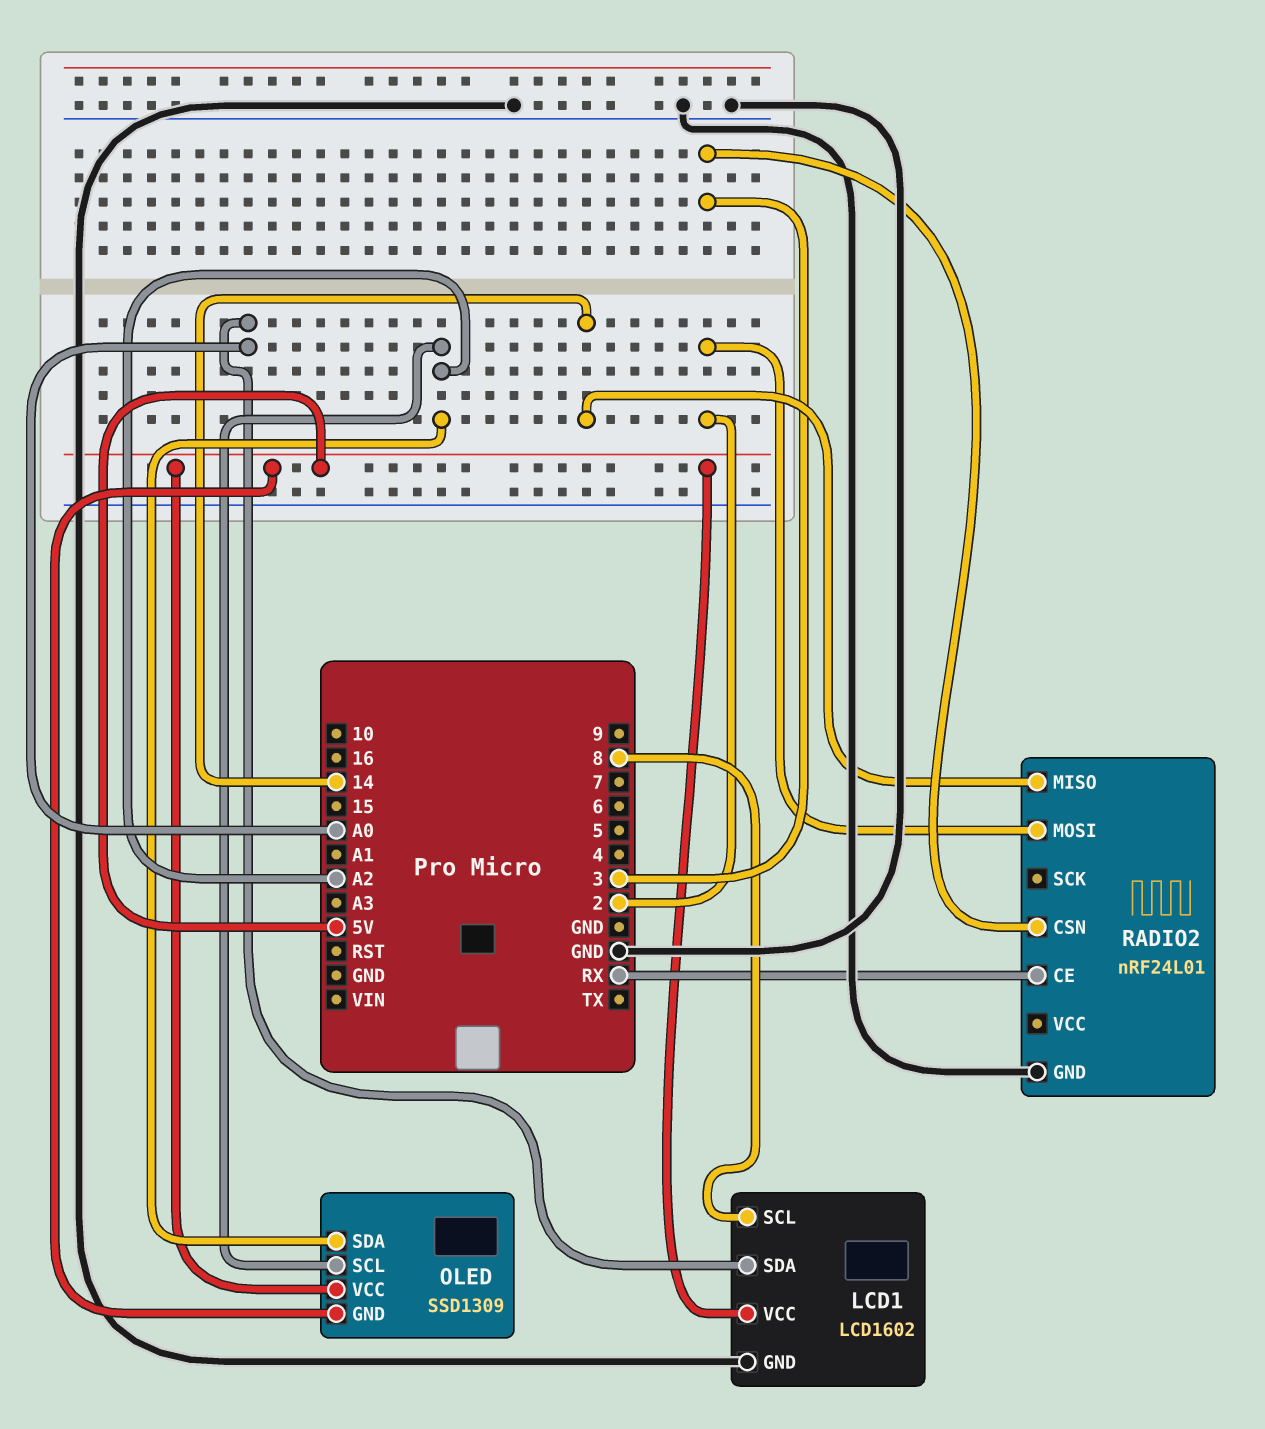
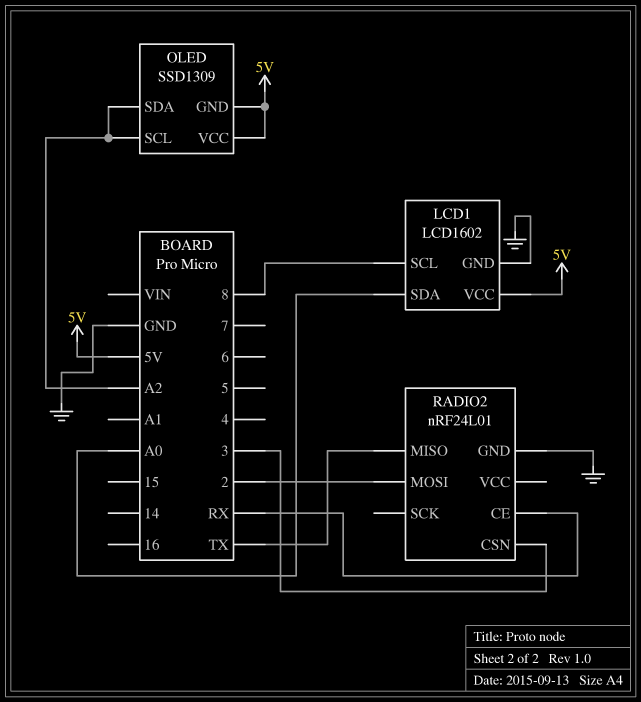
RADIO2 pin MISO: 14 -> TX

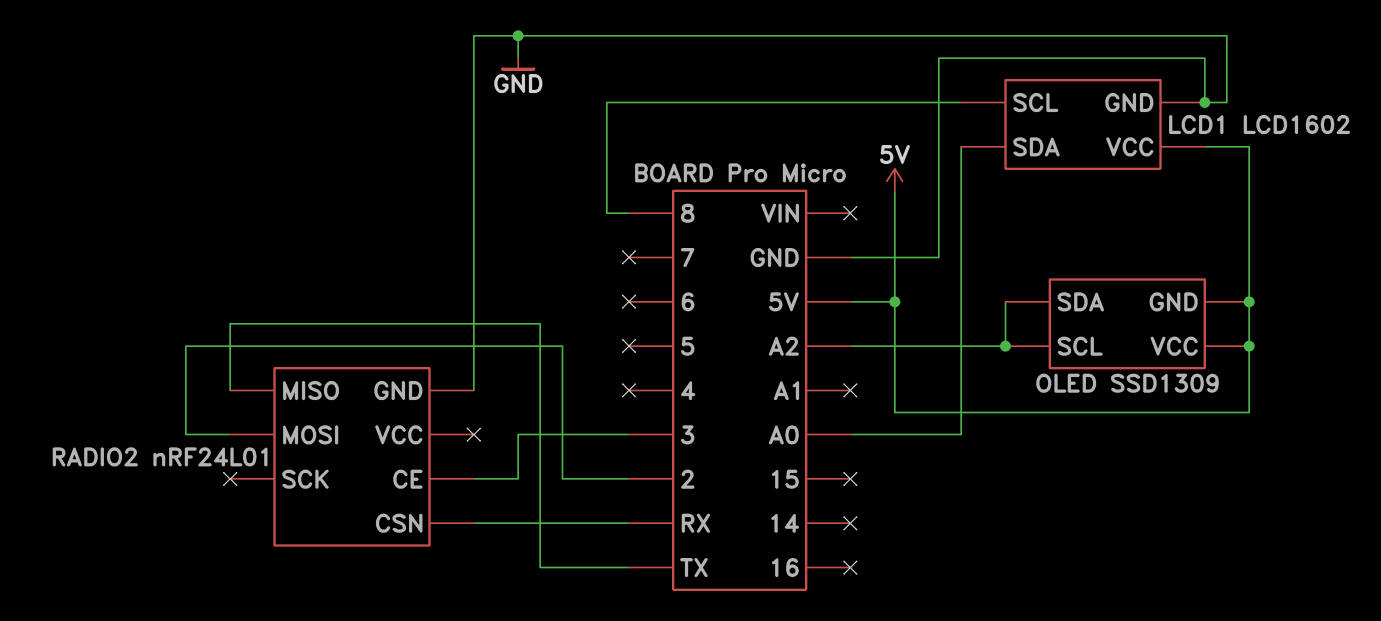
RADIO2 pin CE: RX -> 3
RADIO2 pin CSN: 3 -> RX

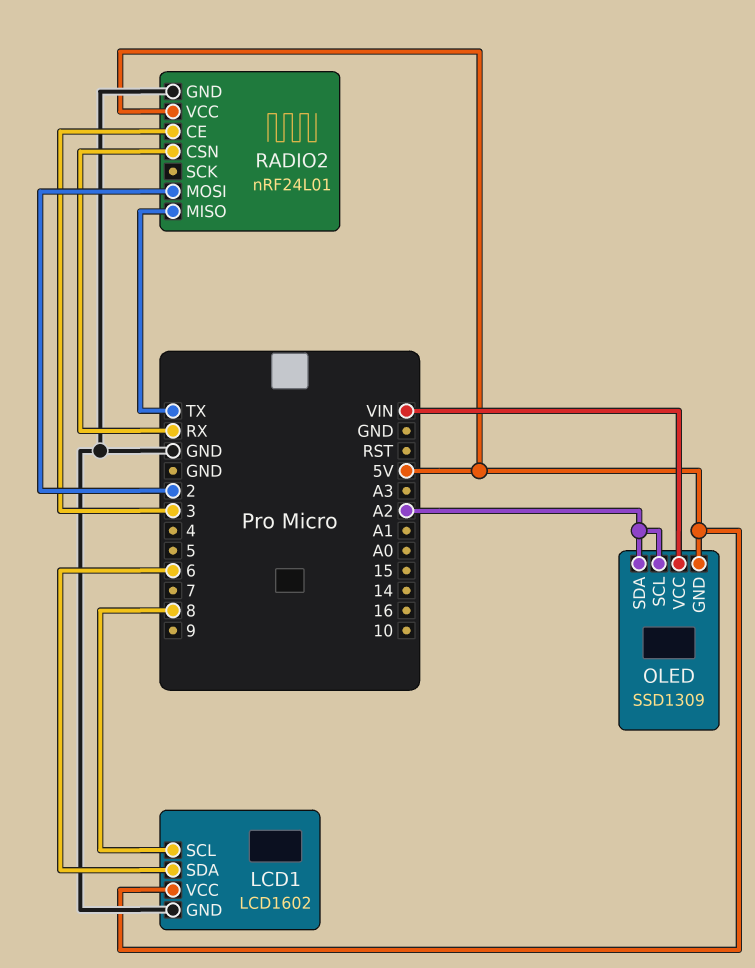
LCD1 pin SDA: A0 -> 6
OLED pin VCC: 5V -> VIN
RADIO2 pin VCC: none -> 5V

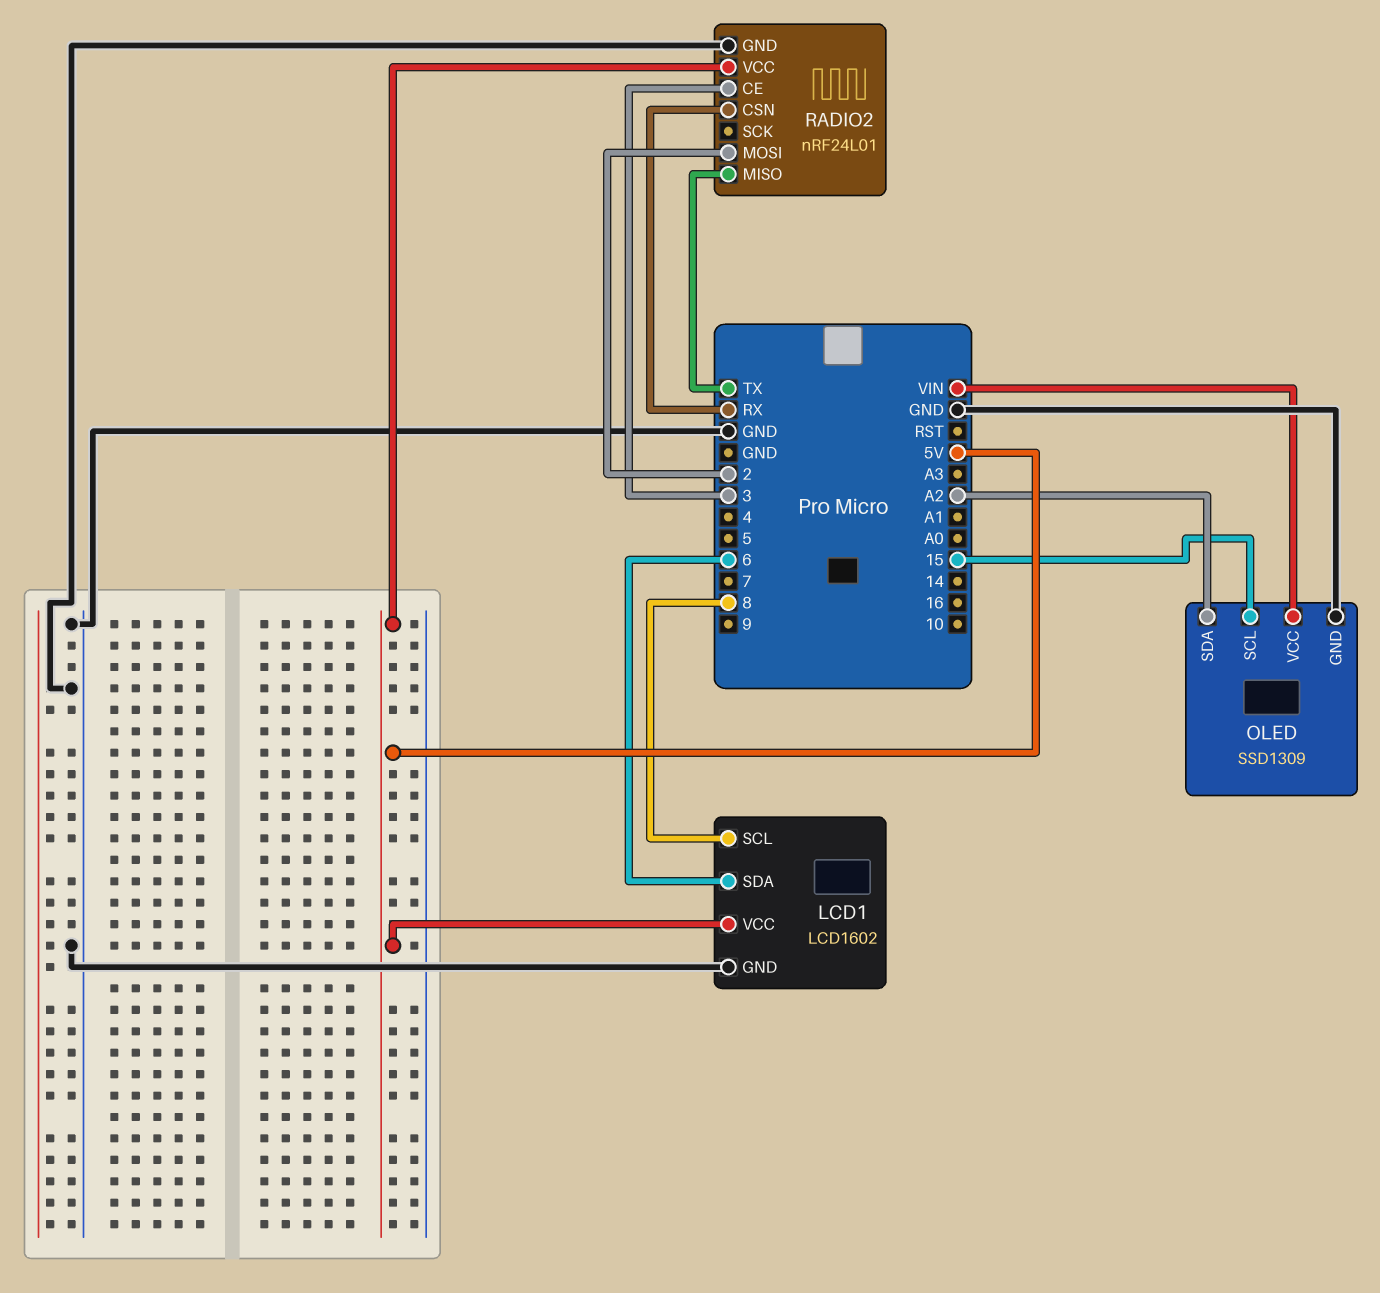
OLED pin GND: 5V -> GND
OLED pin SCL: A2 -> 15

